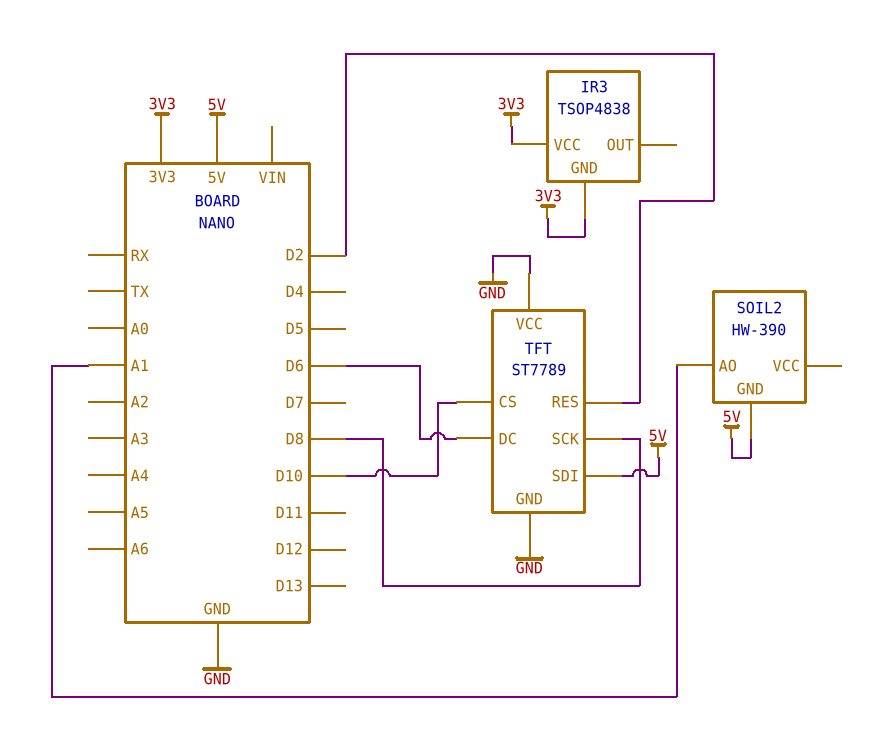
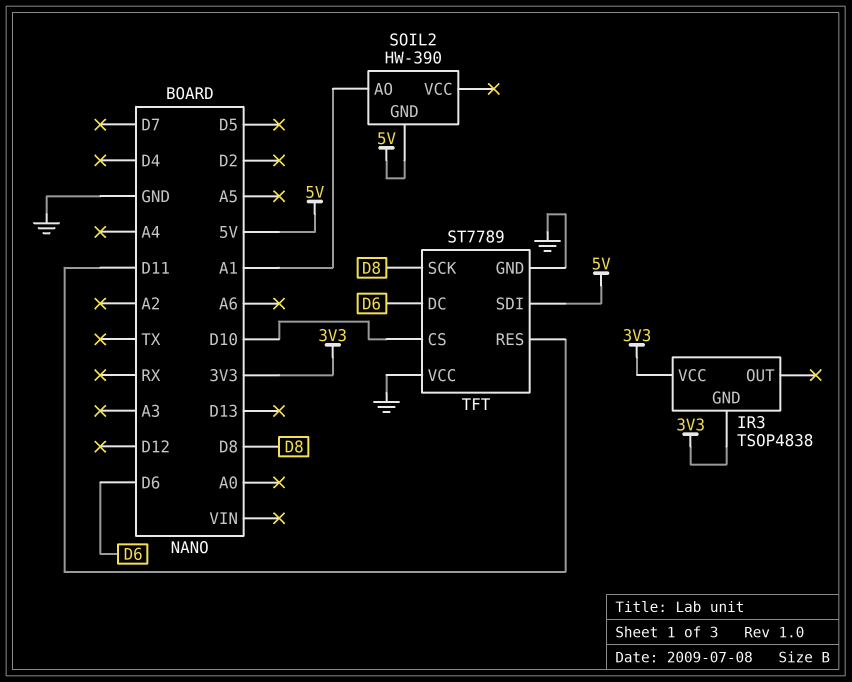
TFT pin RES: D2 -> D11

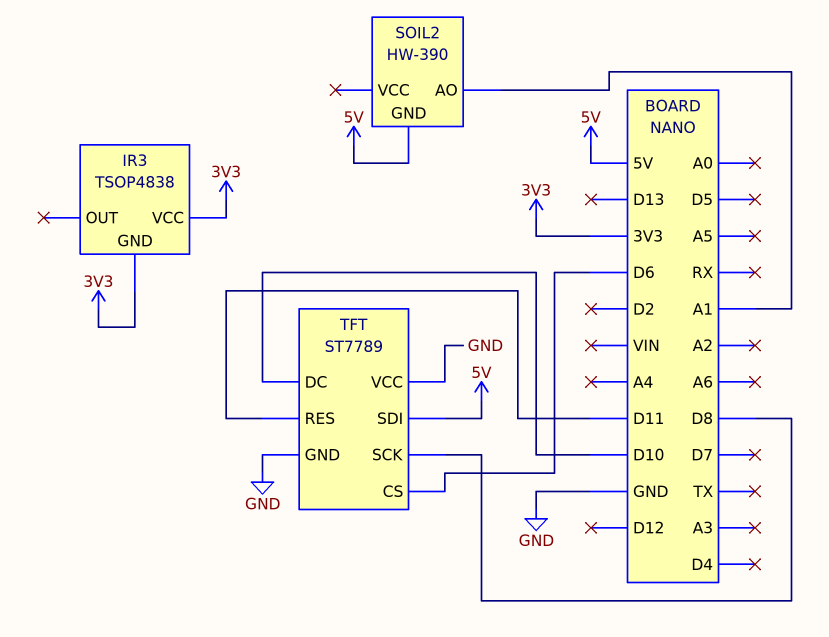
TFT pin CS: D10 -> D6
TFT pin DC: D6 -> D10

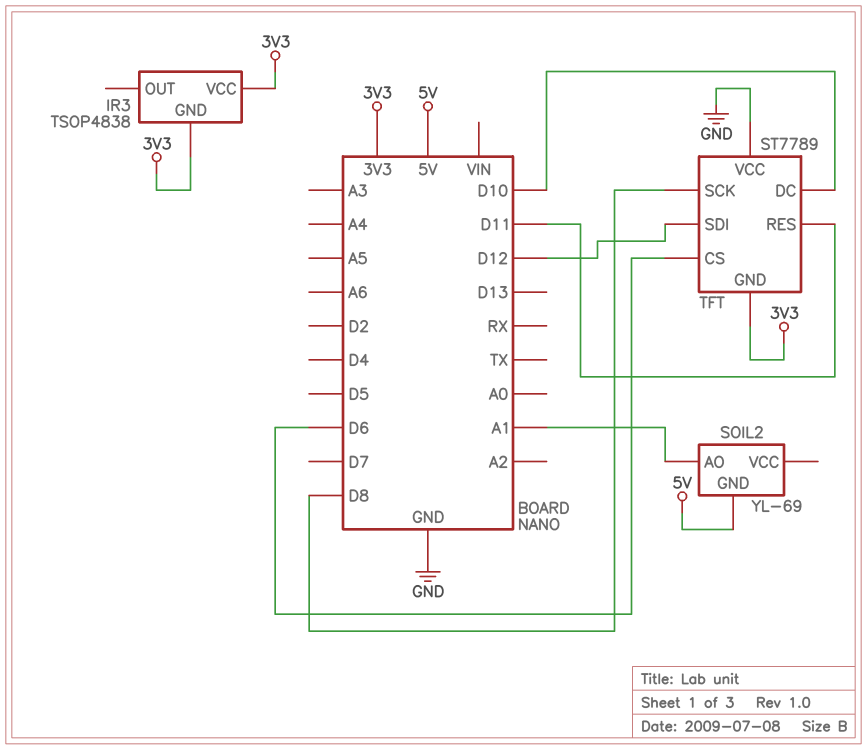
SOIL2: HW-390 -> YL-69
TFT pin GND: GND -> 3V3
TFT pin SDI: 5V -> D12

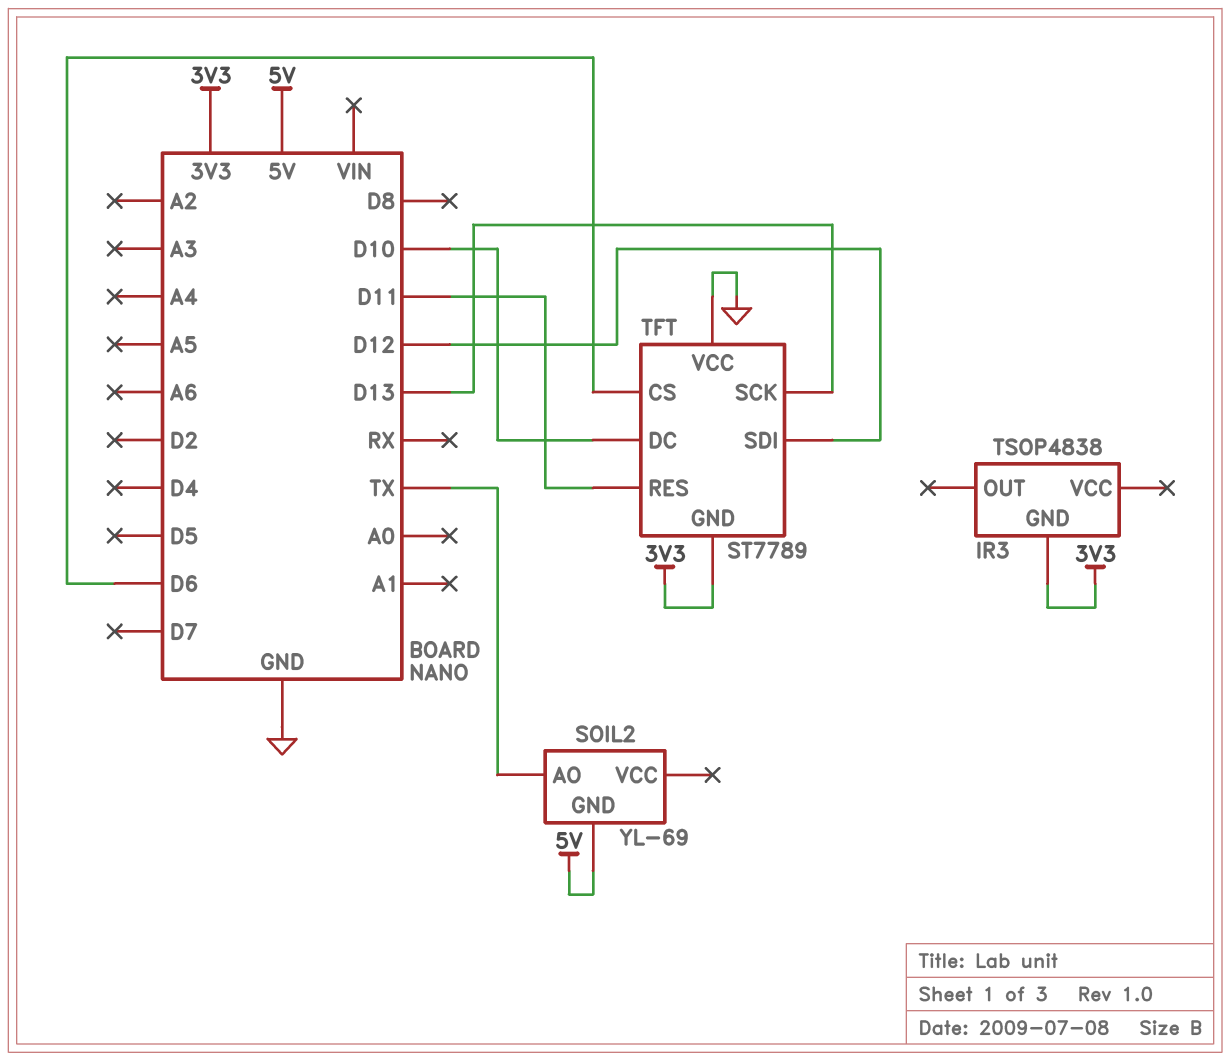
IR3 pin VCC: 3V3 -> none
SOIL2 pin AO: A1 -> TX
TFT pin SCK: D8 -> D13

